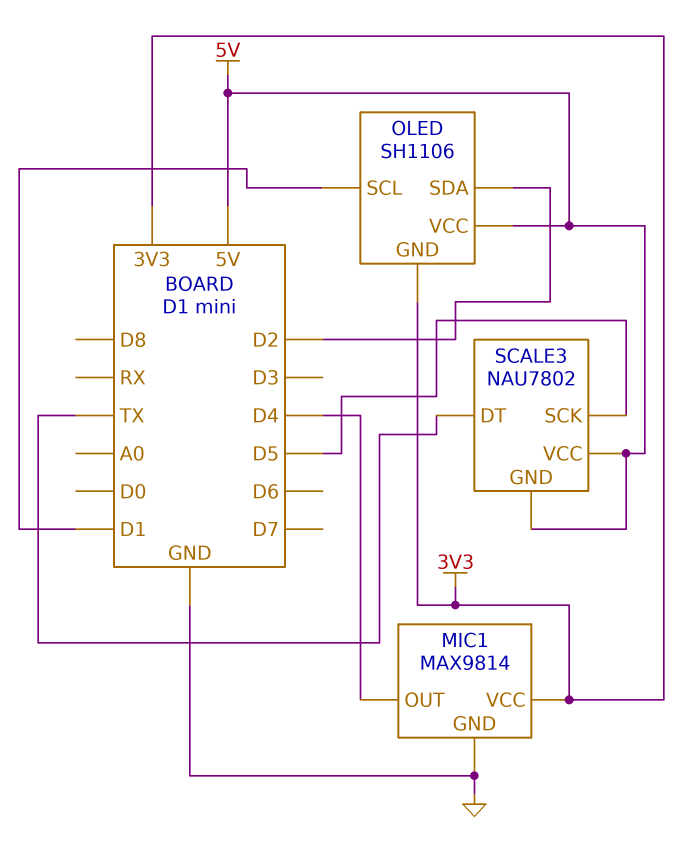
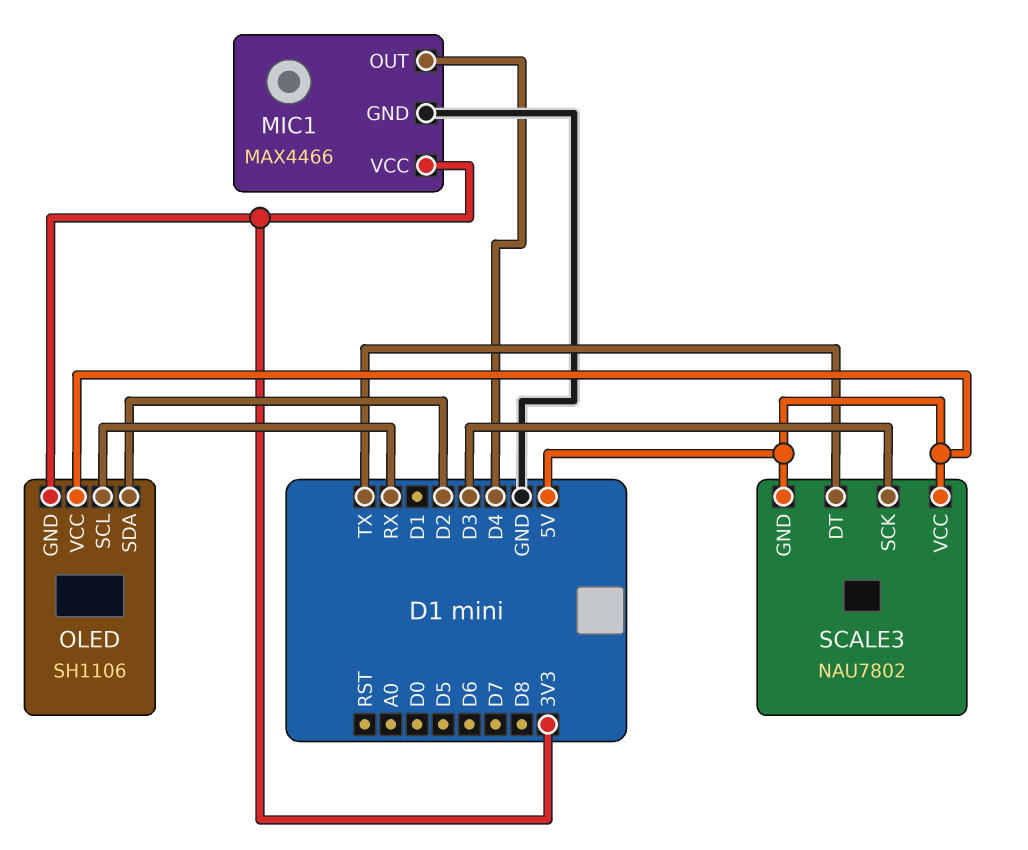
MIC1: MAX9814 -> MAX4466
OLED pin SCL: D1 -> RX
SCALE3 pin SCK: D5 -> D3

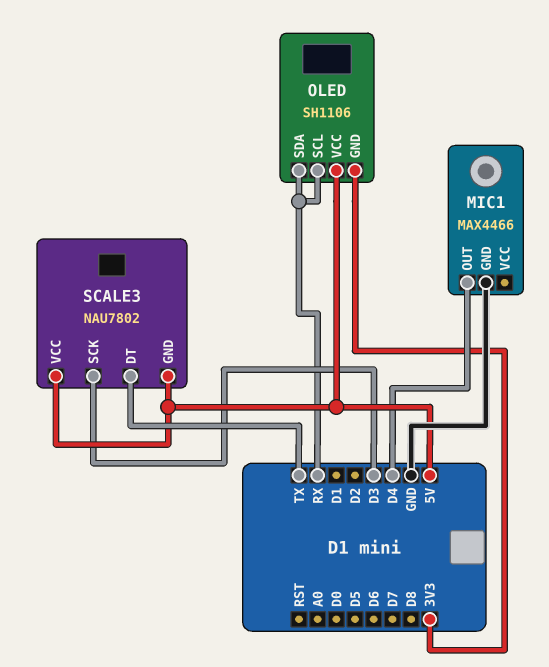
MIC1 pin VCC: 3V3 -> none
OLED pin SDA: D2 -> RX

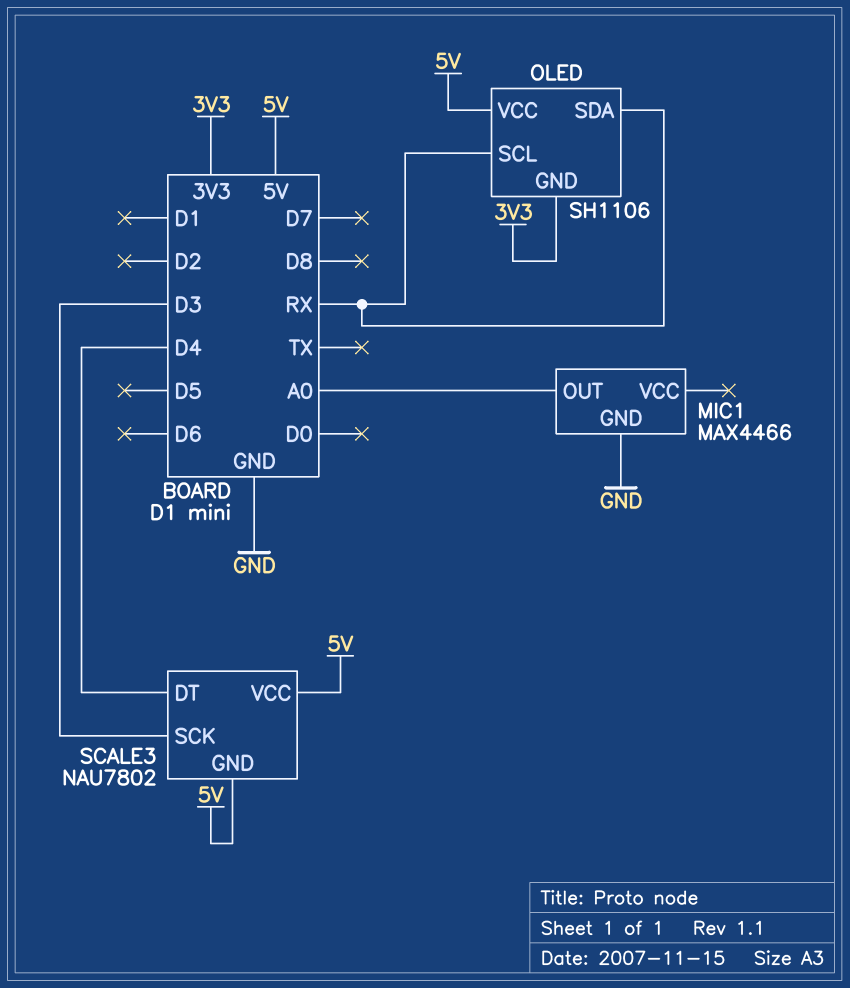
MIC1 pin OUT: D4 -> A0
SCALE3 pin DT: TX -> D4

